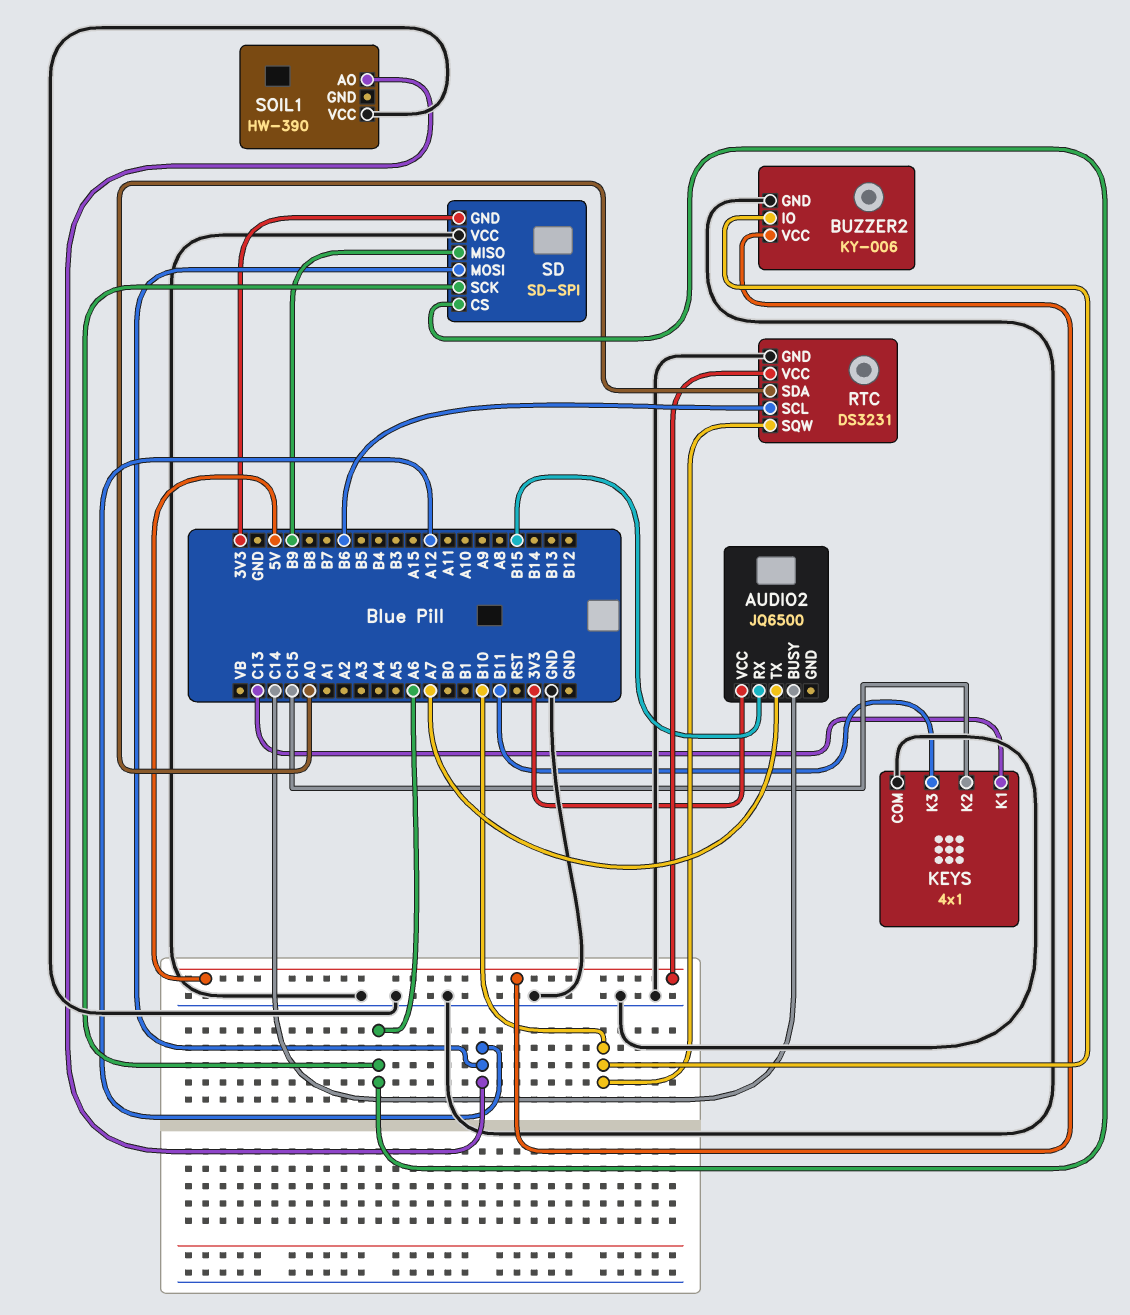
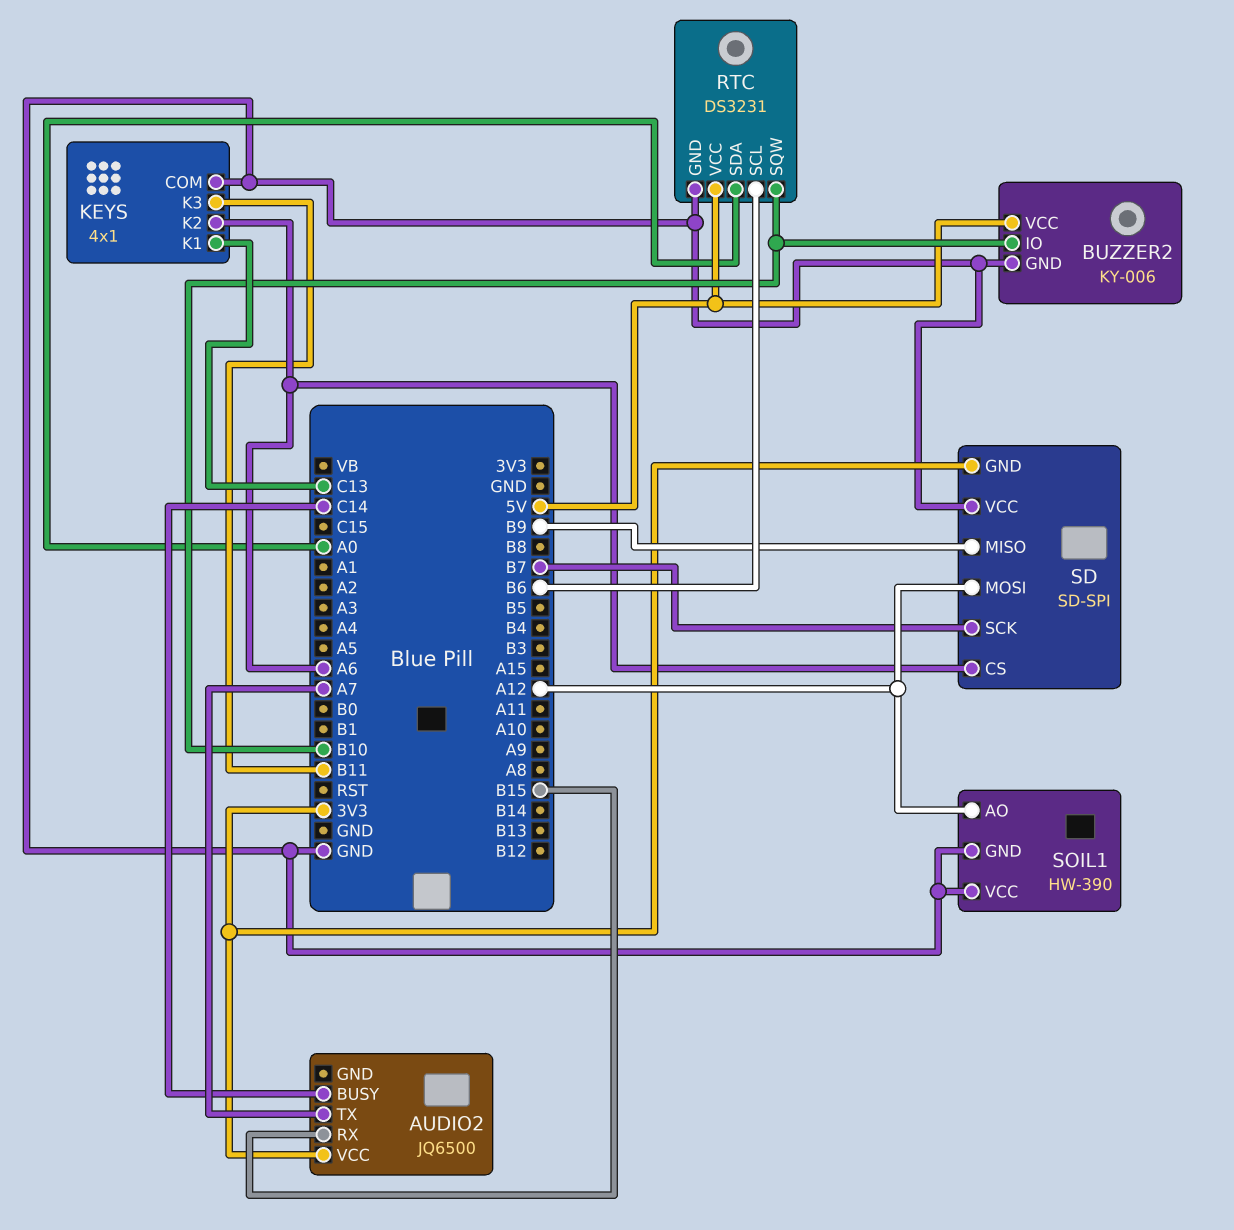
KEYS pin K2: C15 -> A6
SD pin SCK: A6 -> B7
SOIL1 pin GND: none -> GND

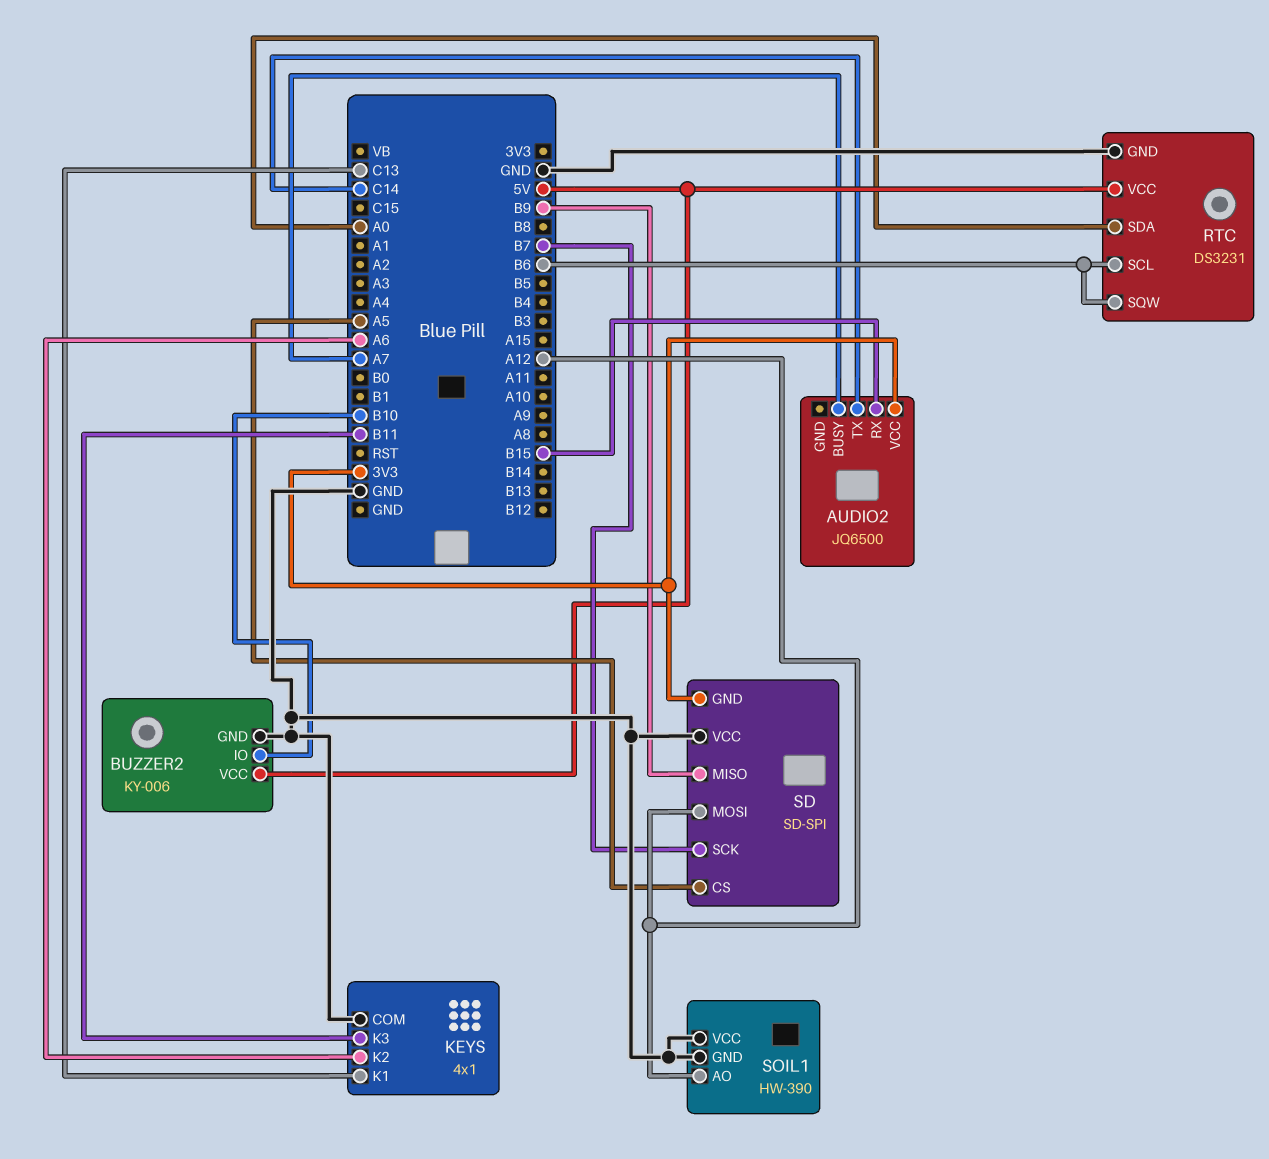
AUDIO2 pin BUSY: C14 -> A7
AUDIO2 pin TX: A7 -> C14
RTC pin SQW: B10 -> B6
SD pin CS: A6 -> A5

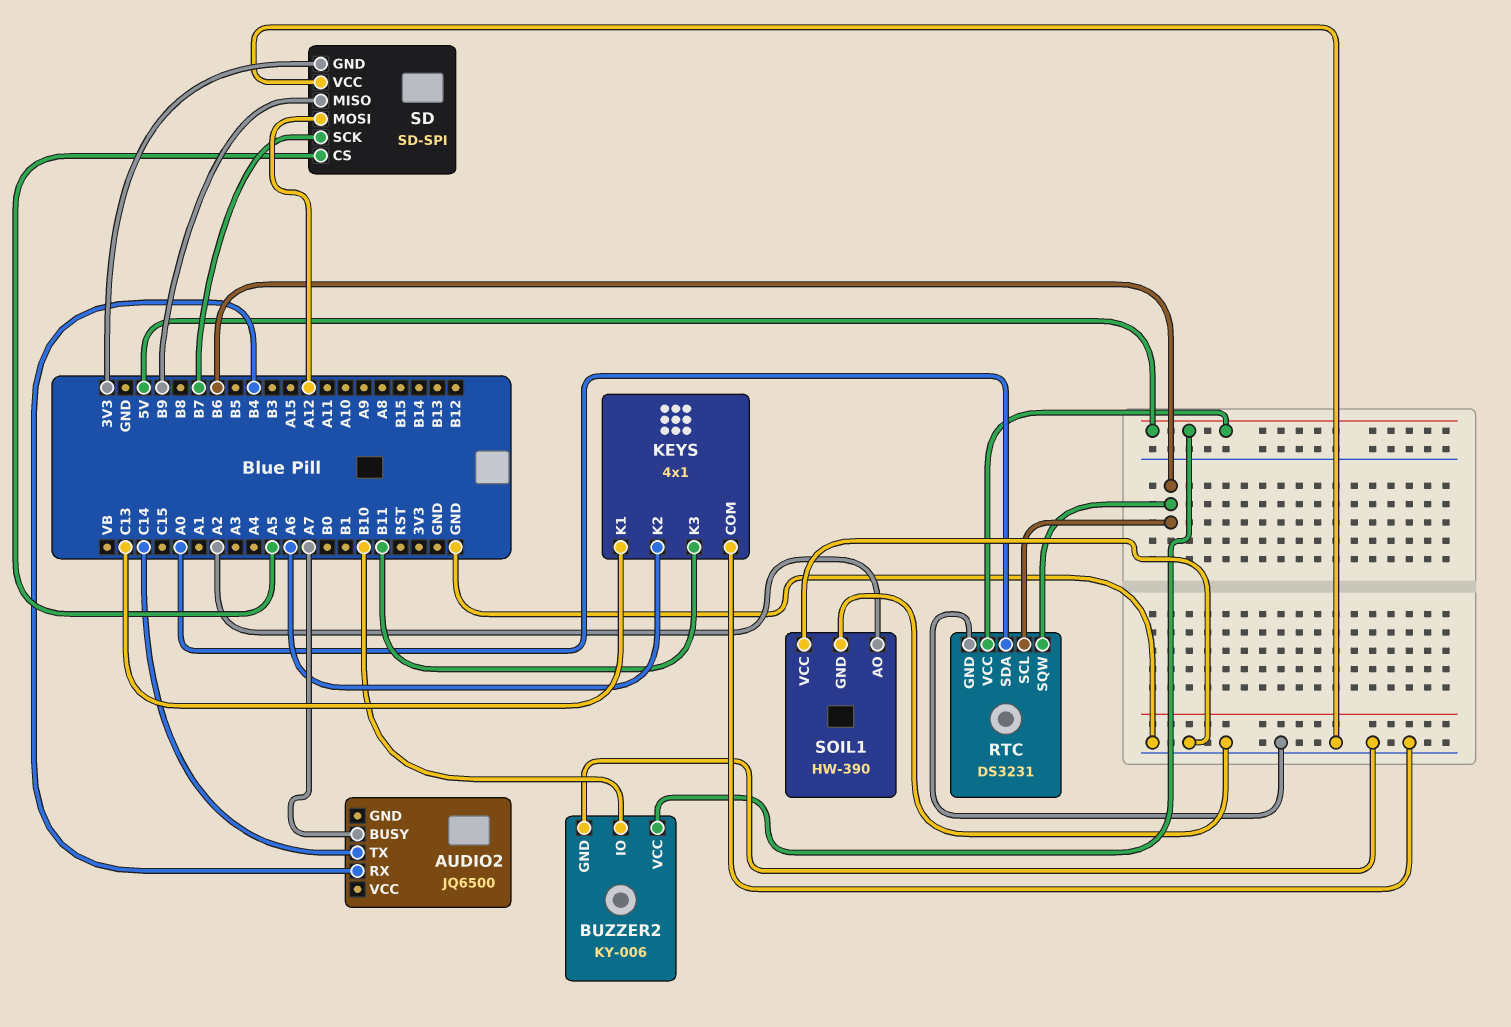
AUDIO2 pin RX: B15 -> B4
AUDIO2 pin VCC: 3V3 -> none
SOIL1 pin AO: A12 -> A2

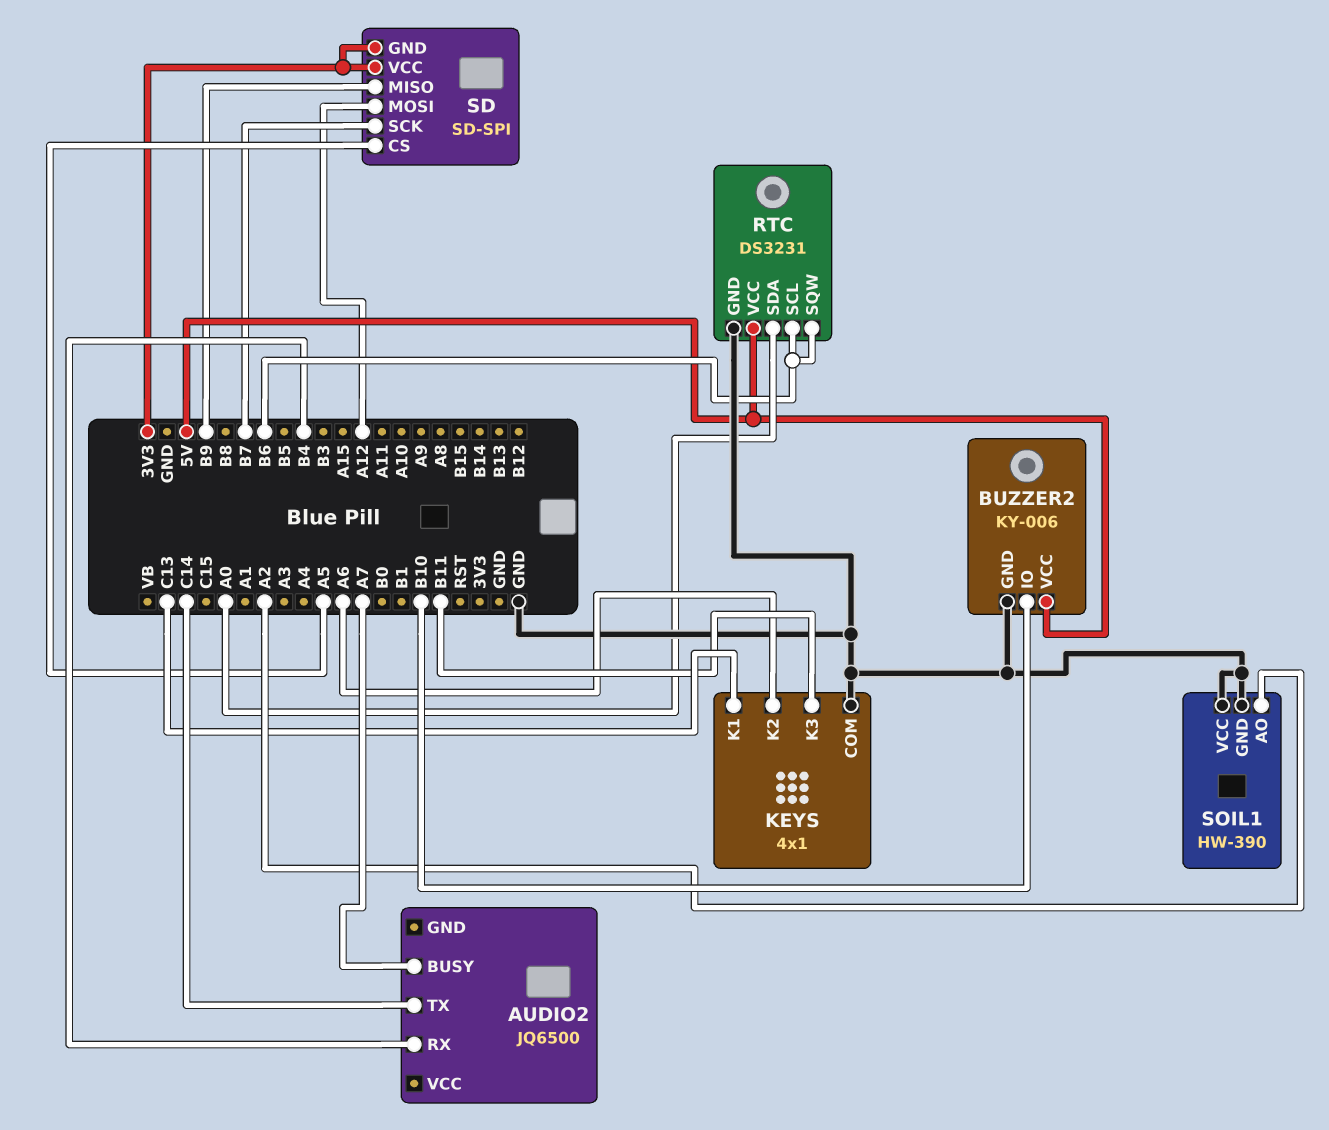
SD pin VCC: GND -> 3V3

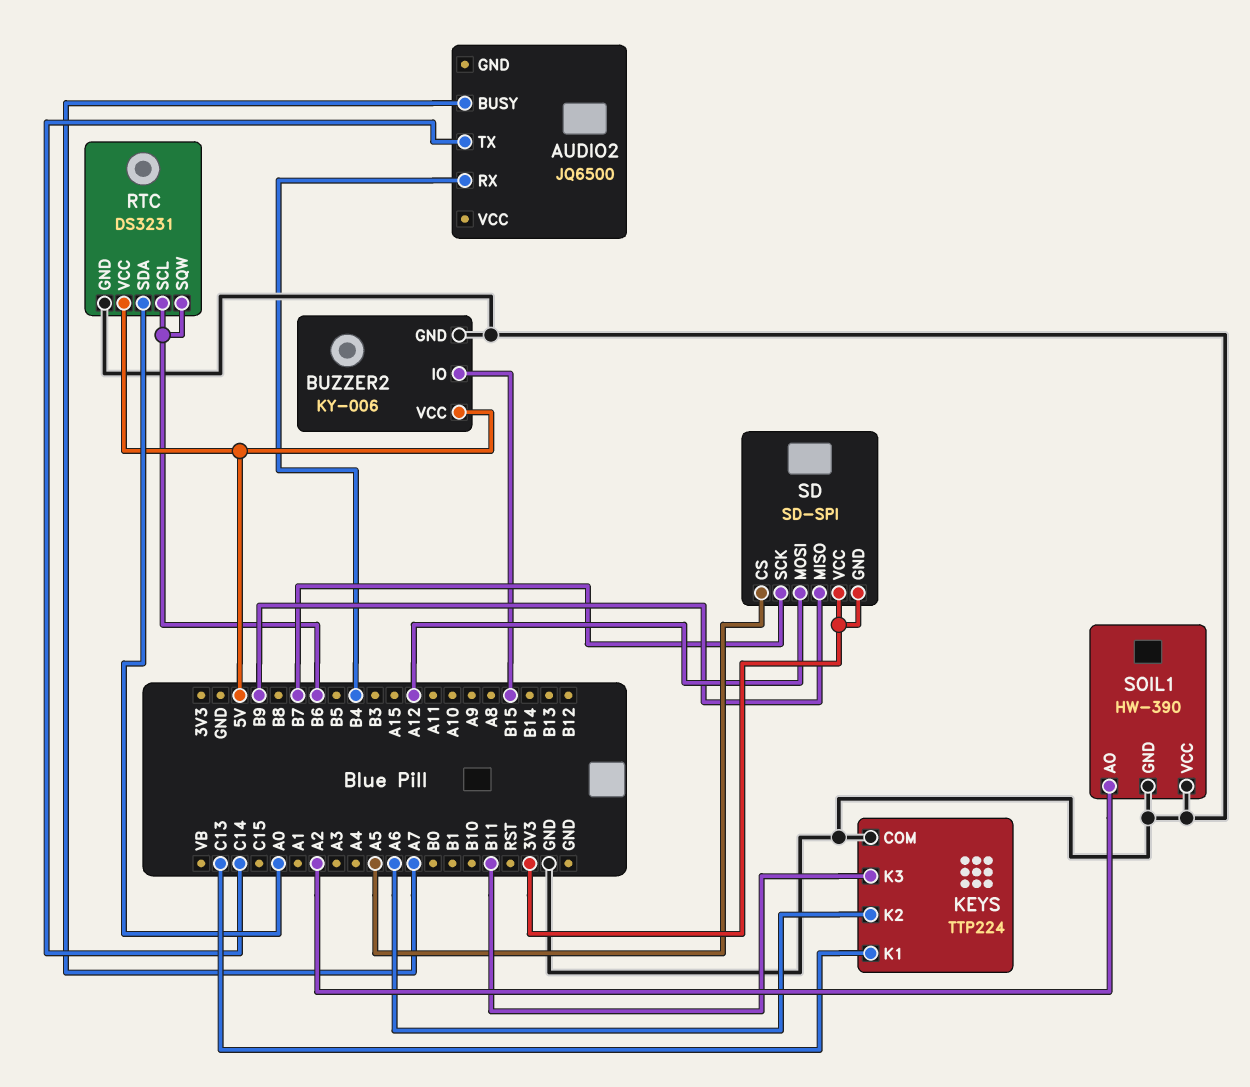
BUZZER2 pin IO: B10 -> B15
KEYS: 4x1 -> TTP224

